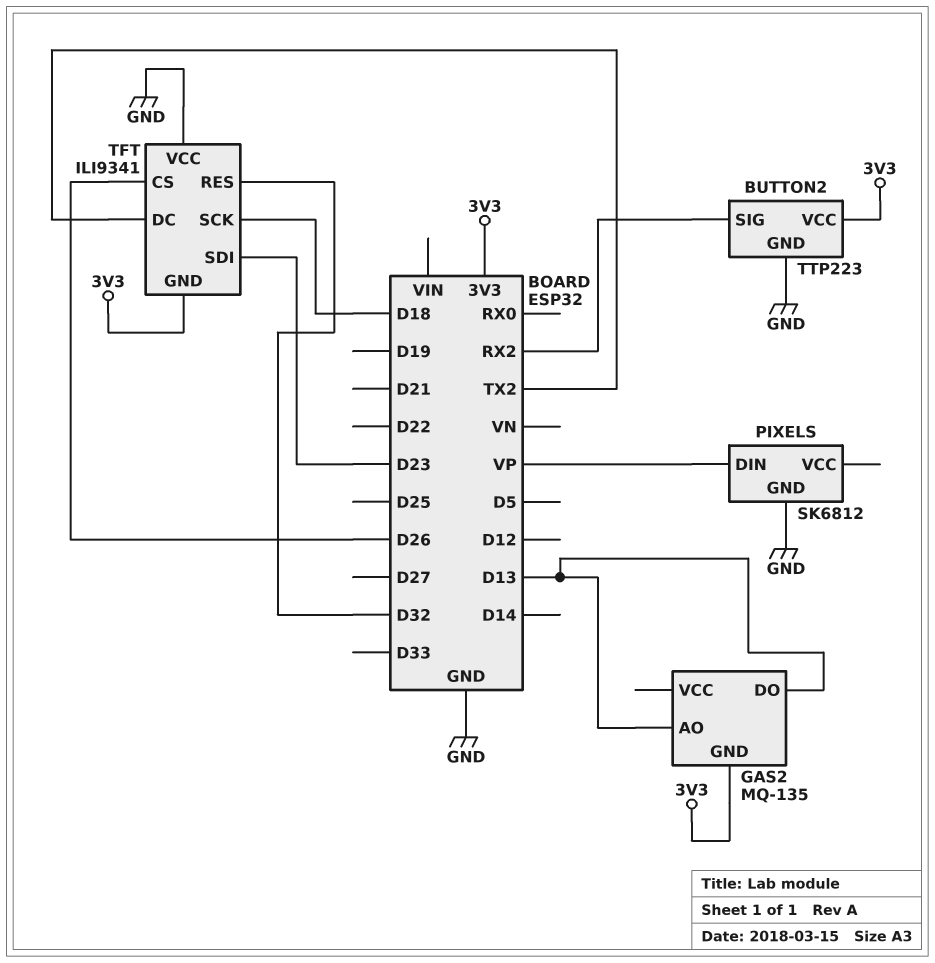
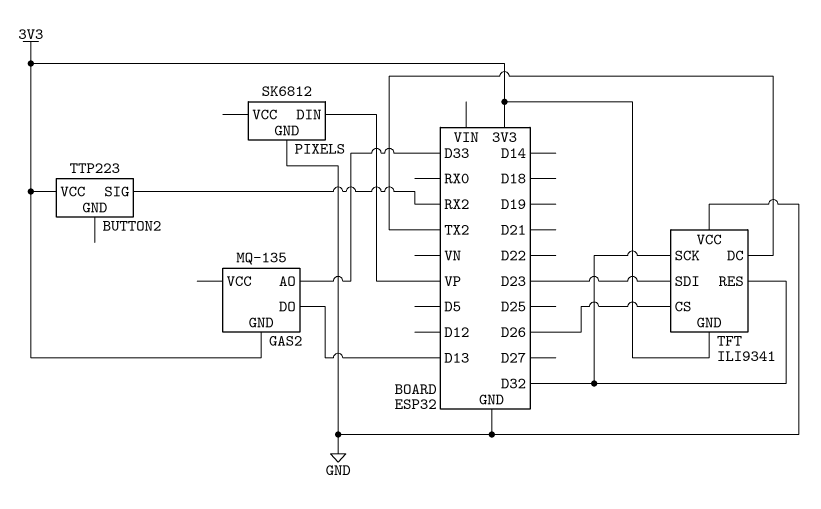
BUTTON2 pin GND: GND -> none
GAS2 pin AO: D13 -> D33
TFT pin SCK: D18 -> D32

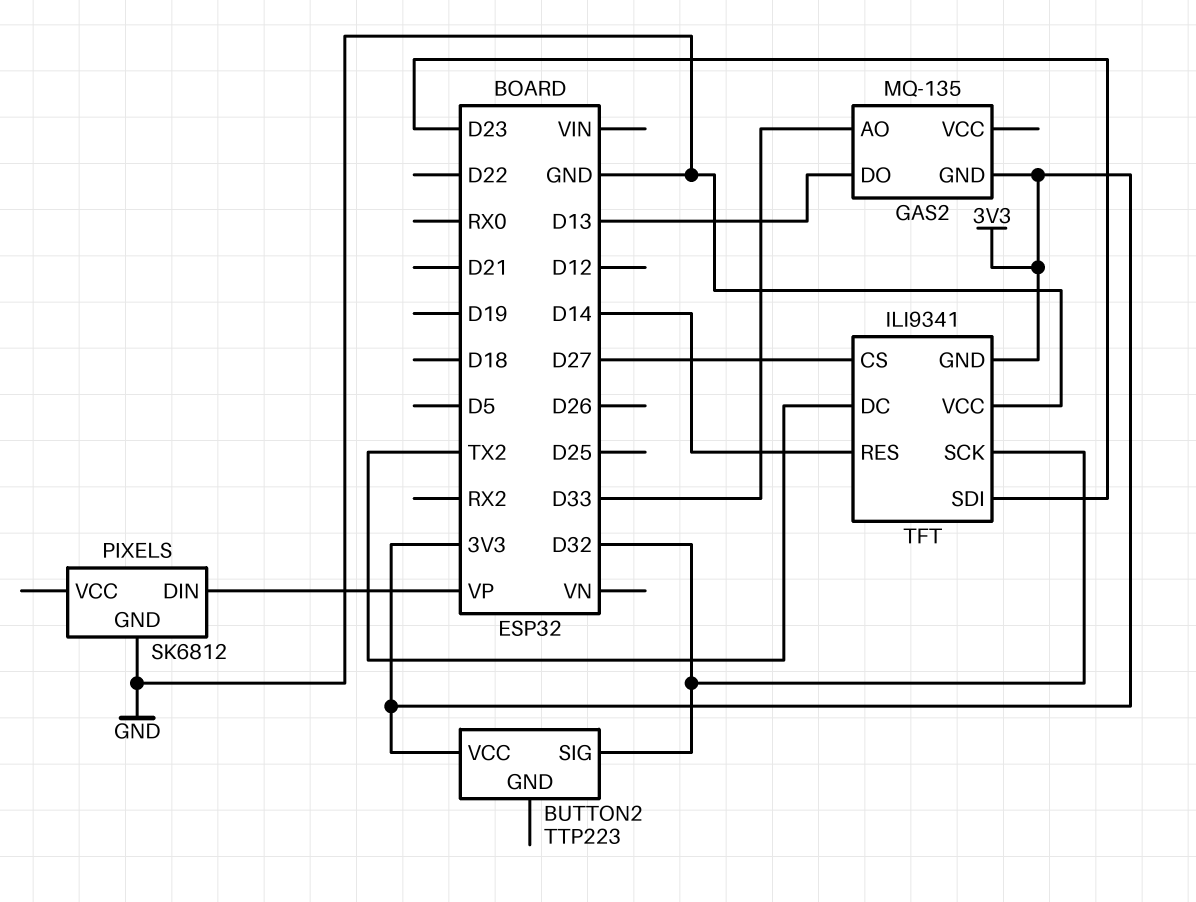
BUTTON2 pin SIG: RX2 -> D32
TFT pin CS: D26 -> D27
TFT pin RES: D32 -> D14

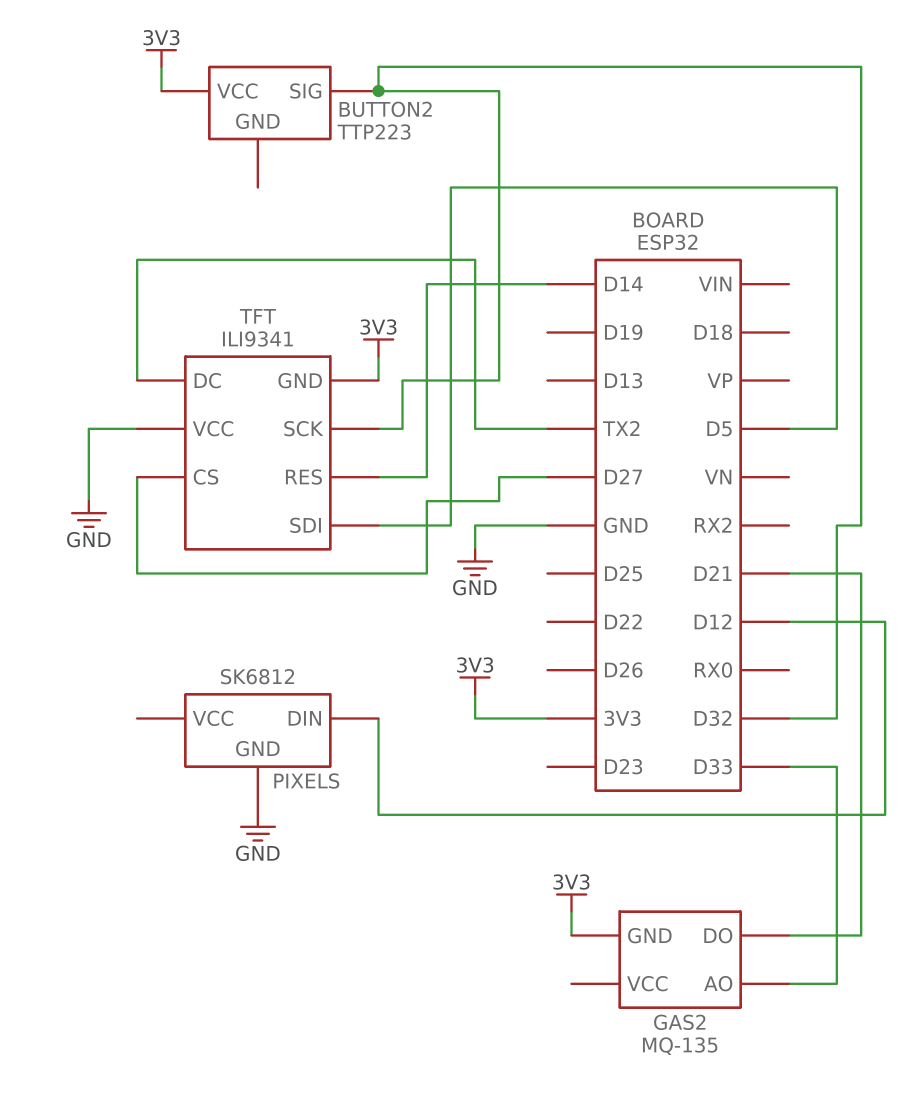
GAS2 pin DO: D13 -> D21
PIXELS pin DIN: VP -> D12
TFT pin SDI: D23 -> D5

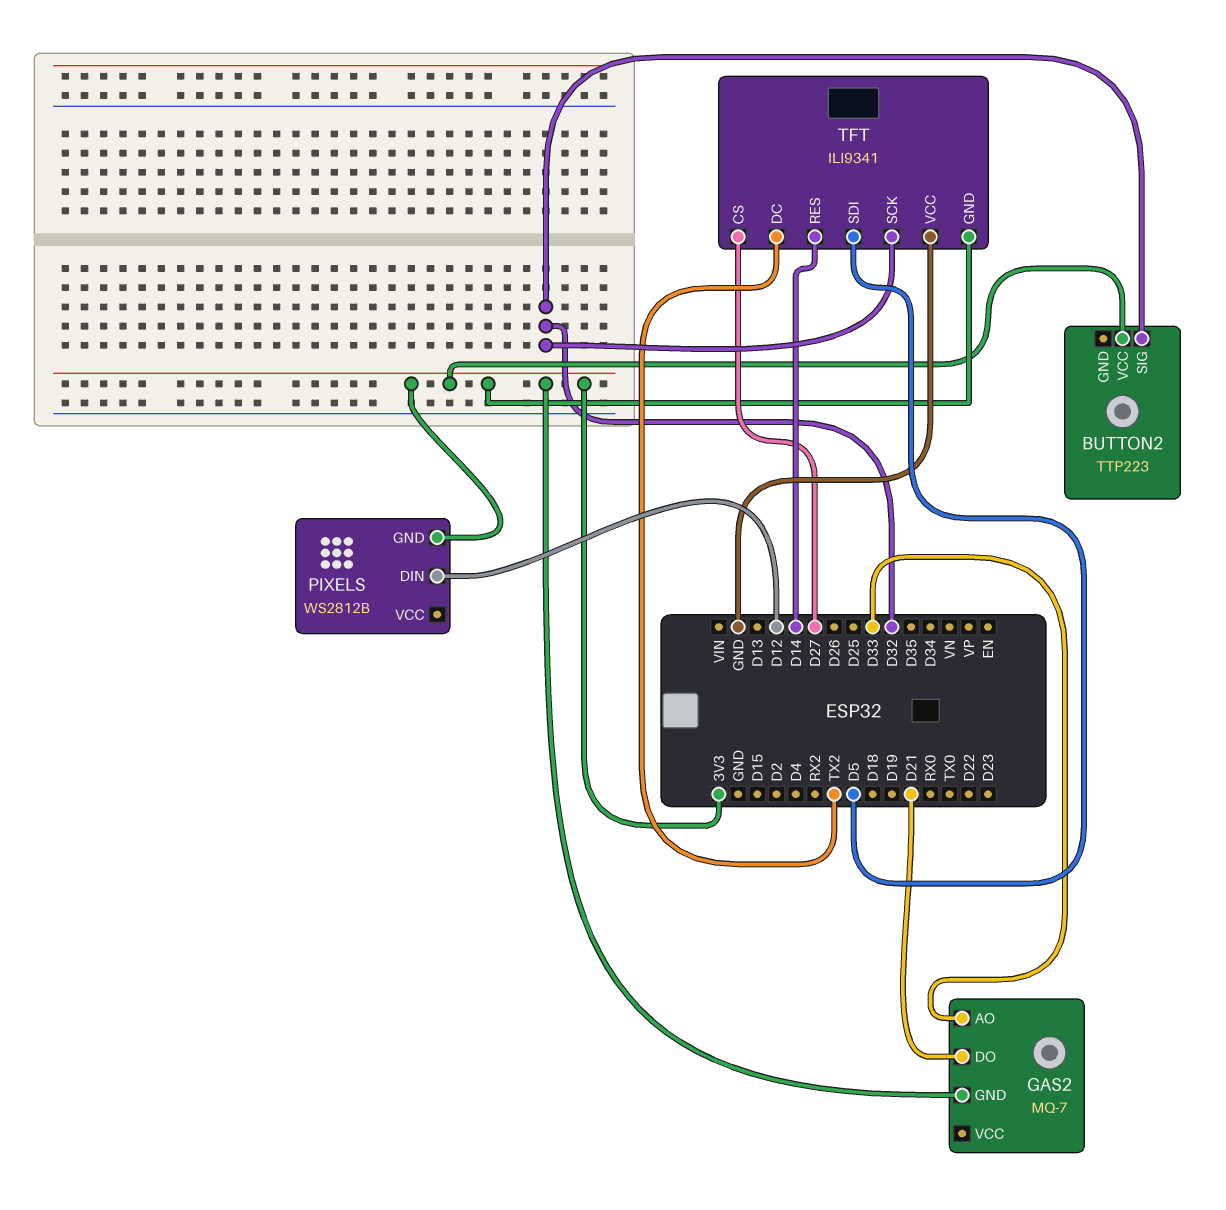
GAS2: MQ-135 -> MQ-7
PIXELS: SK6812 -> WS2812B
PIXELS pin GND: GND -> 3V3

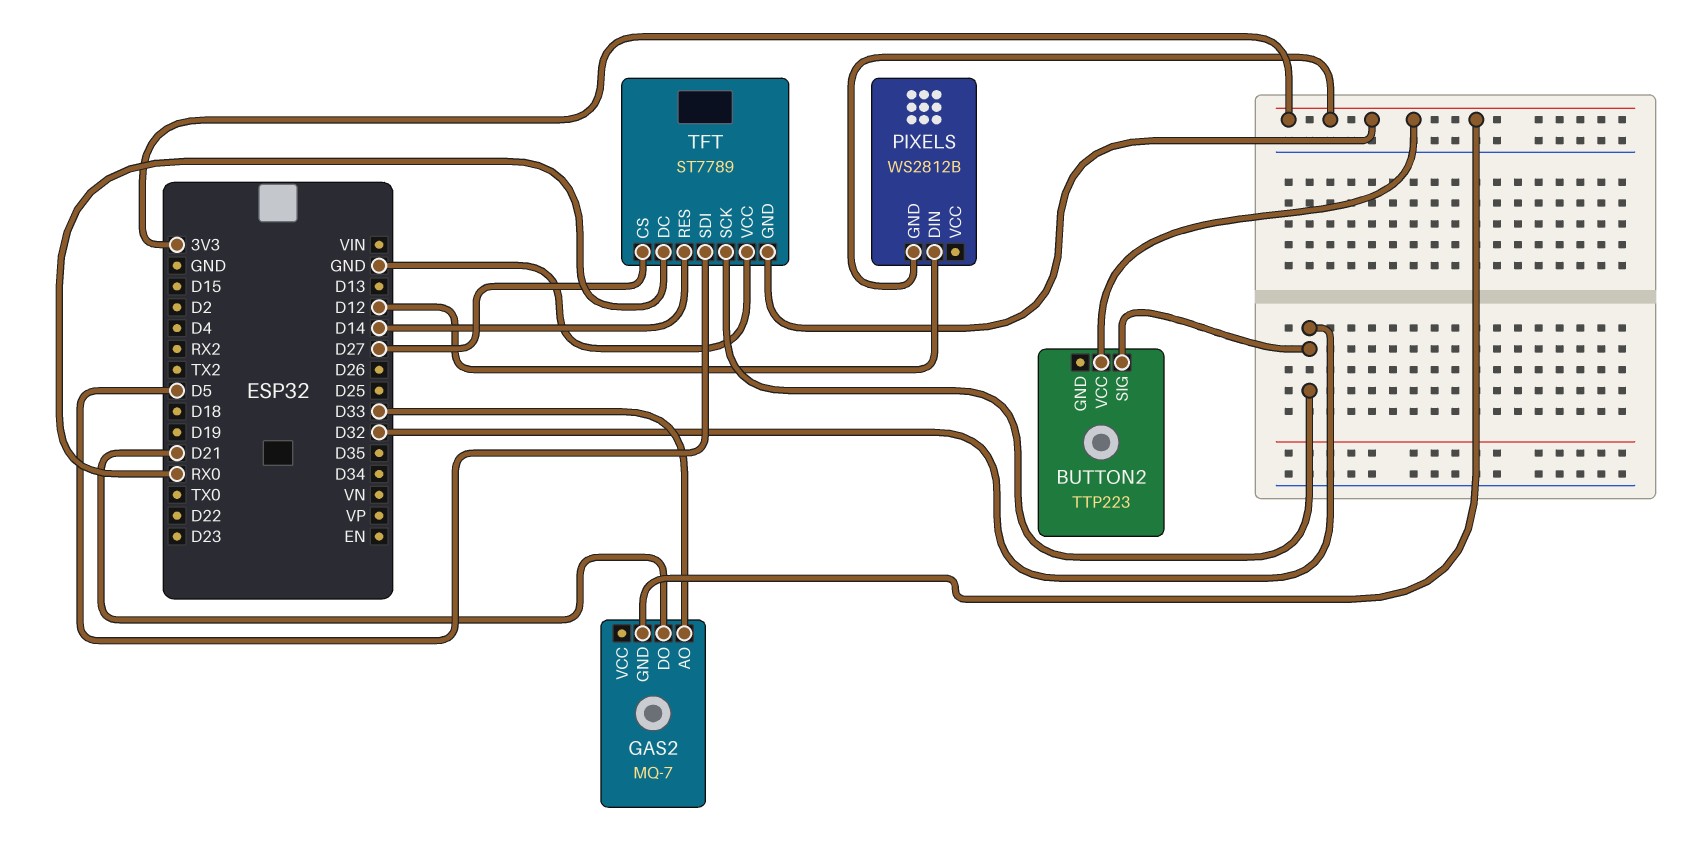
TFT: ILI9341 -> ST7789
TFT pin DC: TX2 -> RX0

